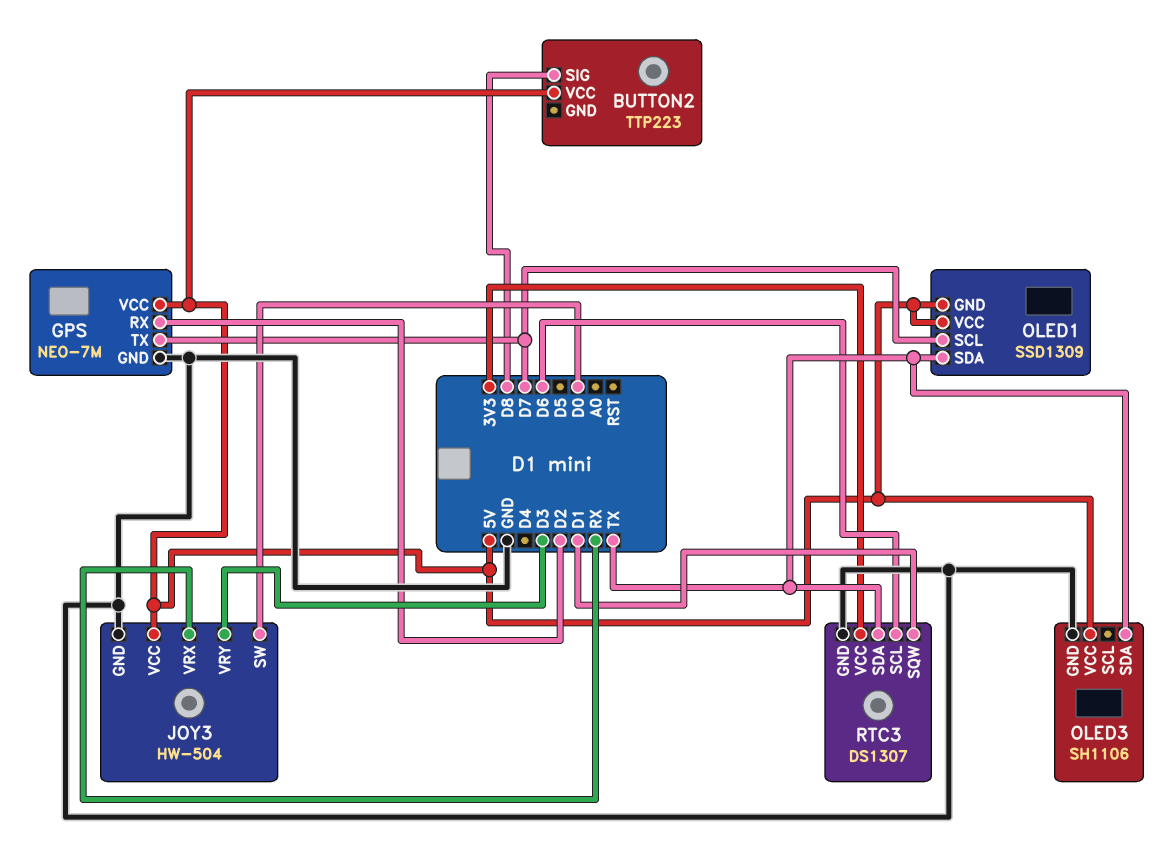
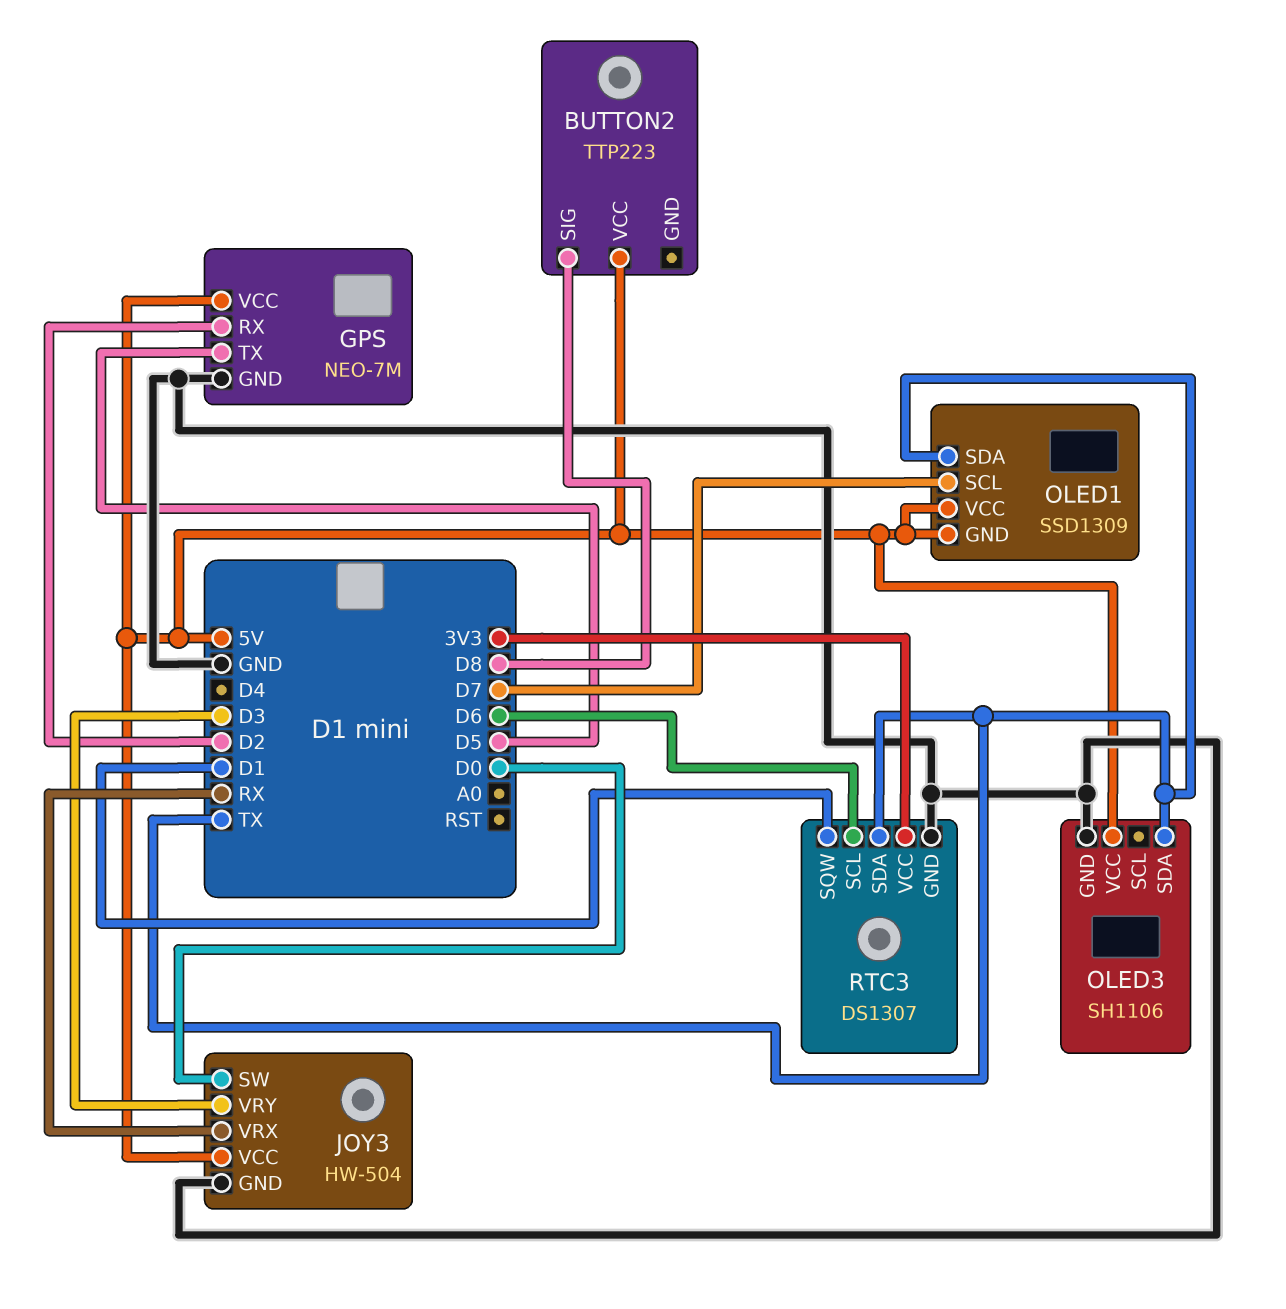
GPS pin TX: D7 -> D5

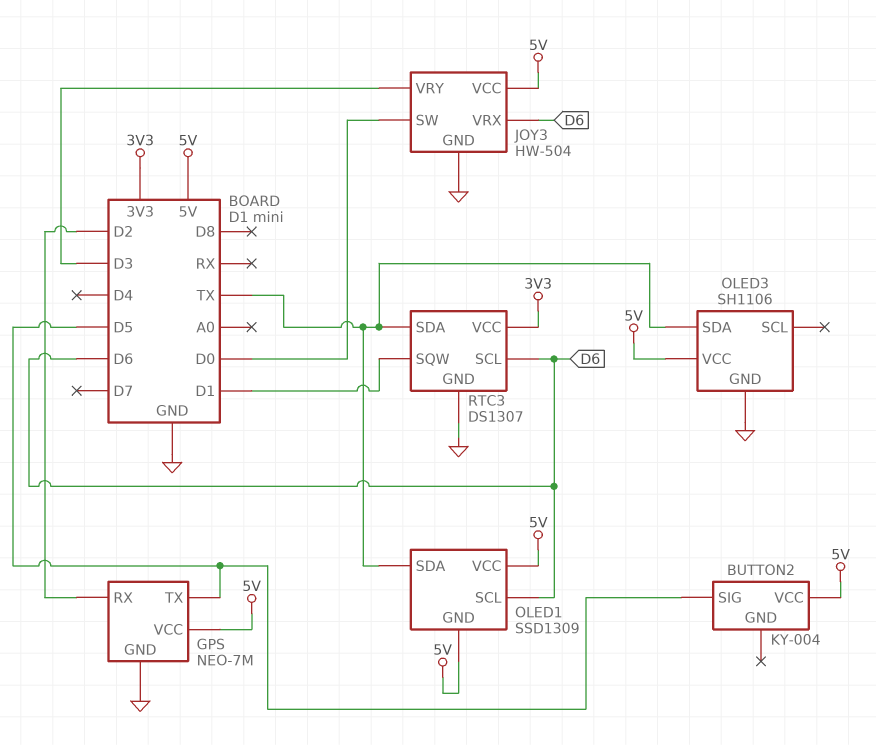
BUTTON2: TTP223 -> KY-004
BUTTON2 pin SIG: D8 -> D5
JOY3 pin VRX: RX -> D6
OLED1 pin SCL: D7 -> D6

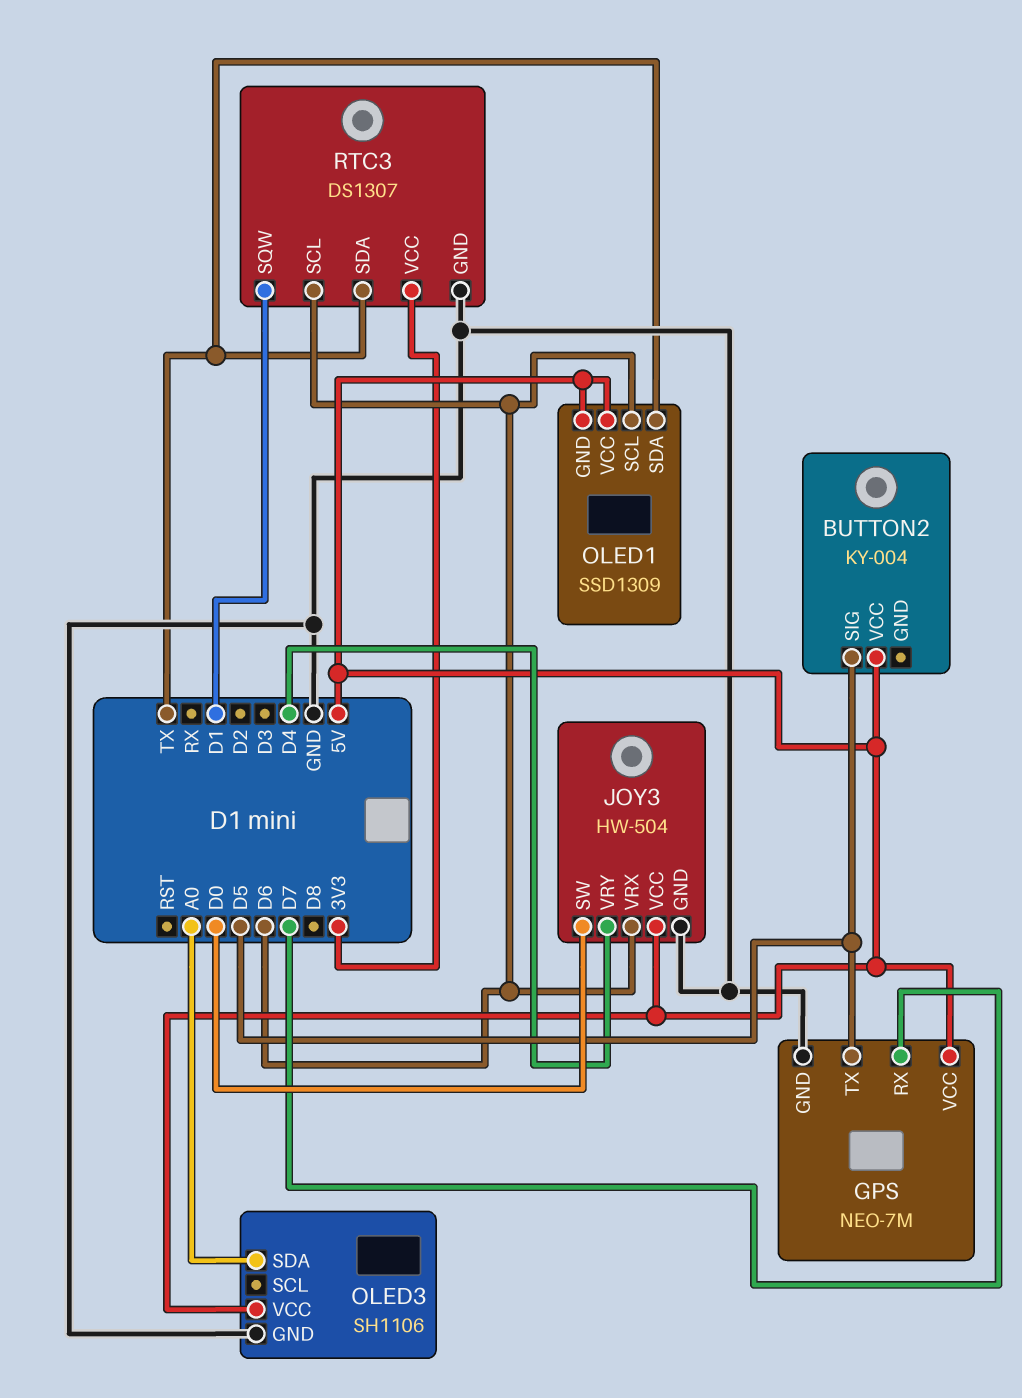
GPS pin RX: D2 -> D7
JOY3 pin VRY: D3 -> D4
OLED3 pin SDA: TX -> A0

